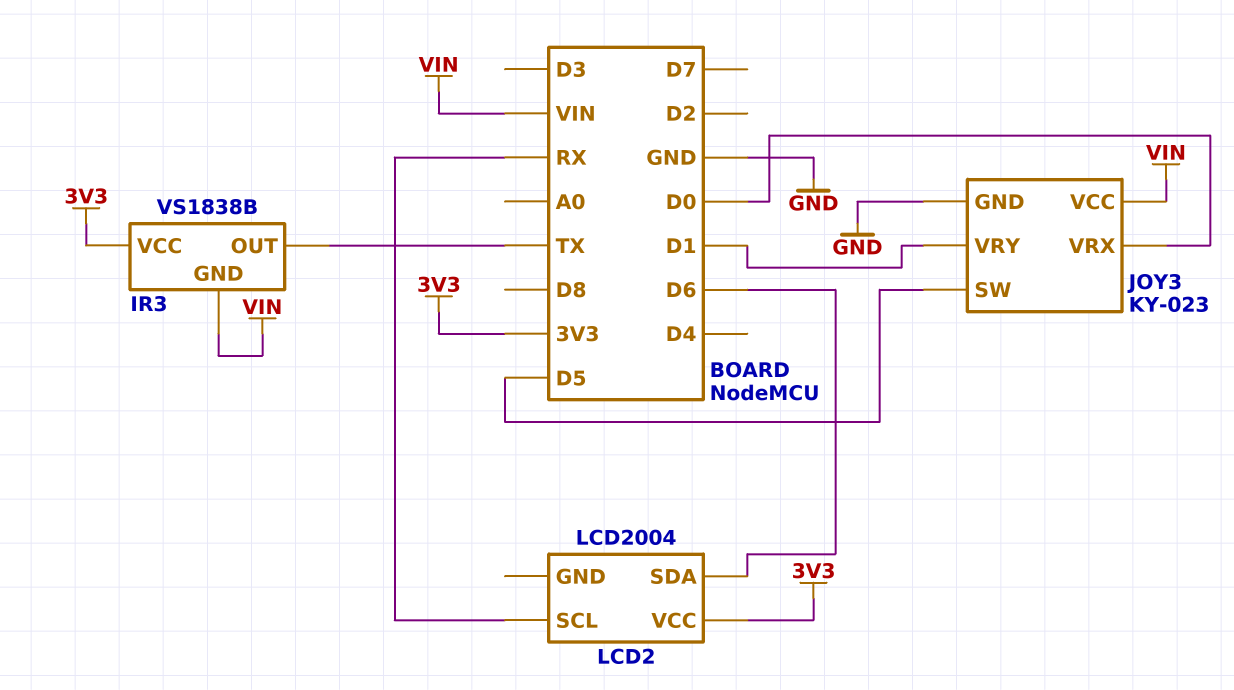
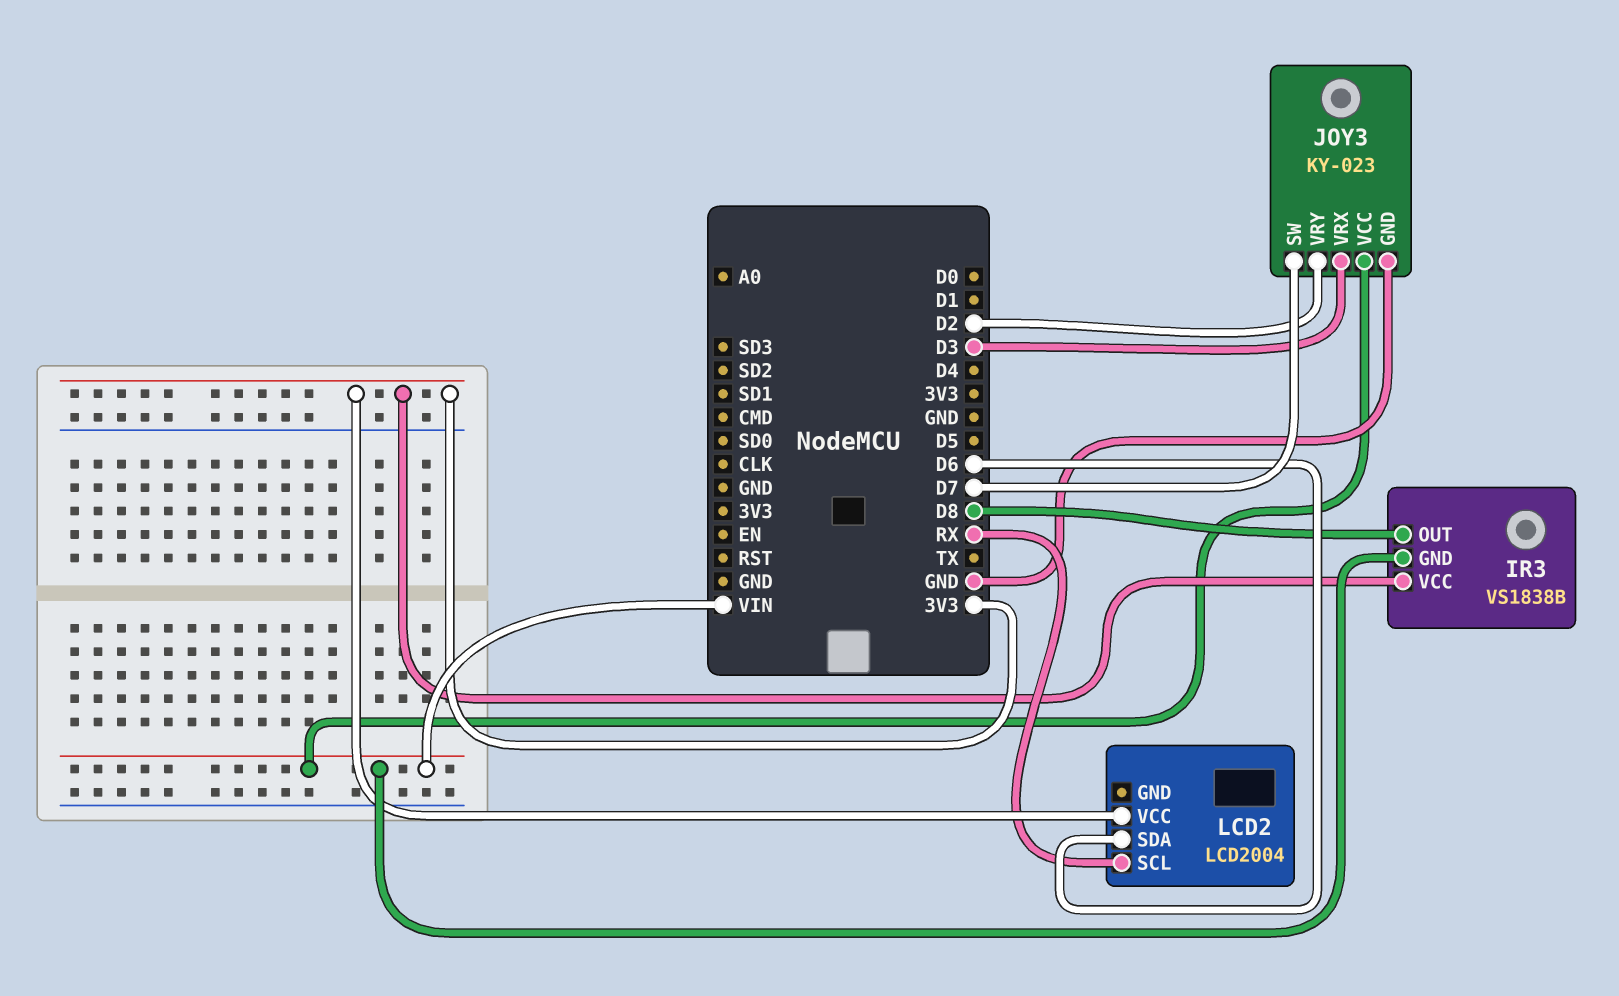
IR3 pin OUT: TX -> D8
JOY3 pin SW: D5 -> D7
JOY3 pin VRX: D0 -> D3
JOY3 pin VRY: D1 -> D2

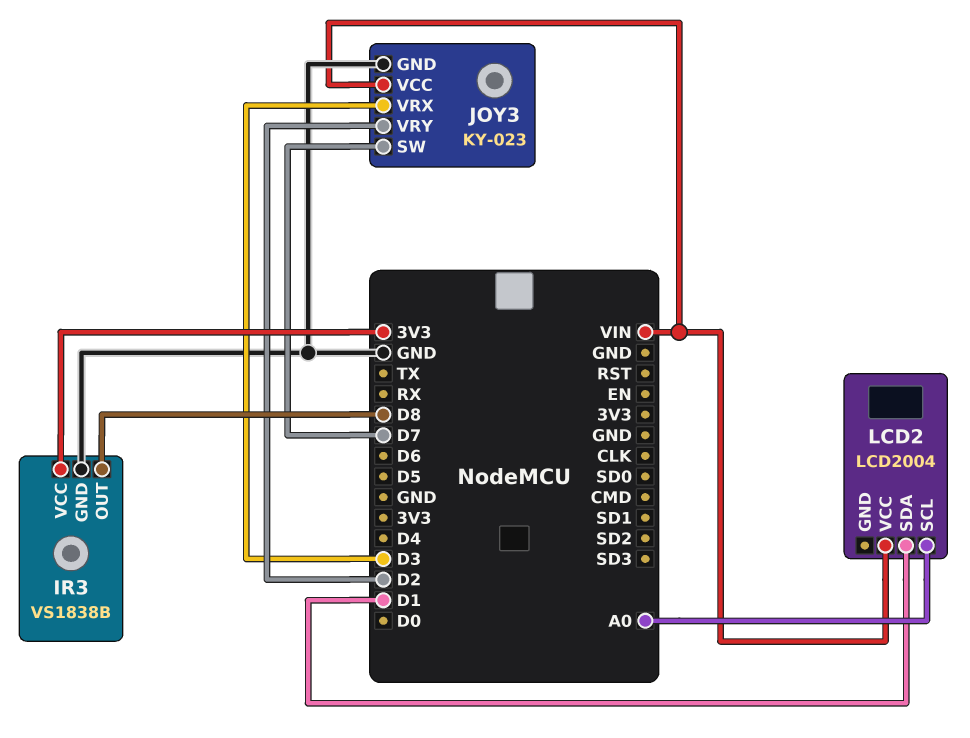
IR3 pin GND: VIN -> GND
LCD2 pin SCL: RX -> A0
LCD2 pin SDA: D6 -> D1
LCD2 pin VCC: 3V3 -> VIN

